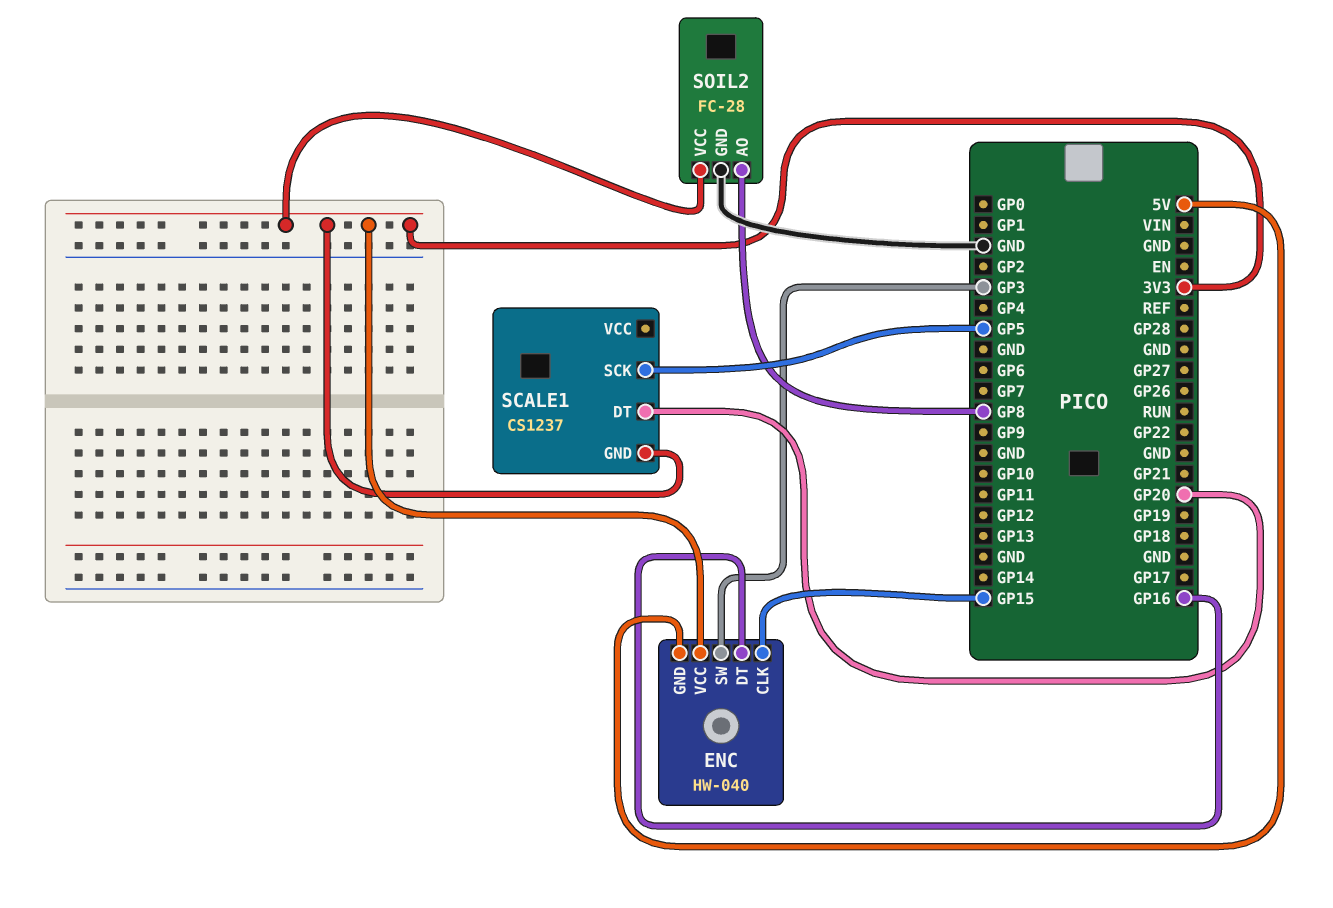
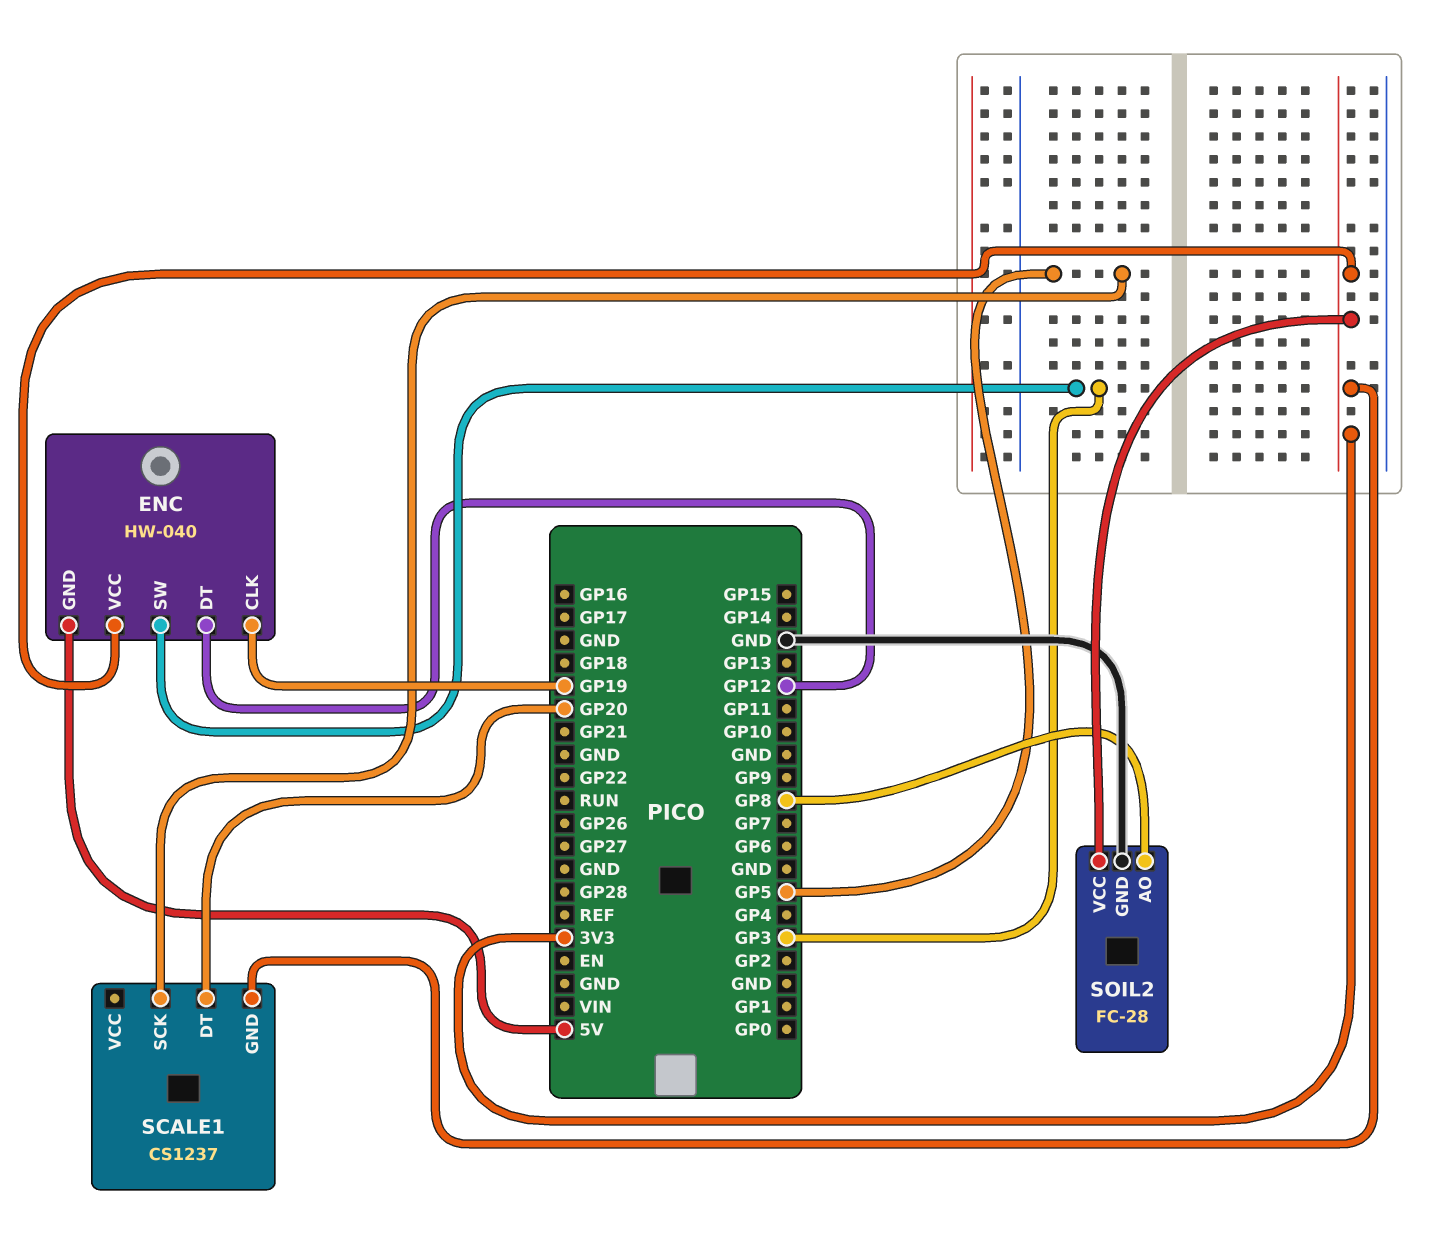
ENC pin CLK: GP15 -> GP19
ENC pin DT: GP16 -> GP12

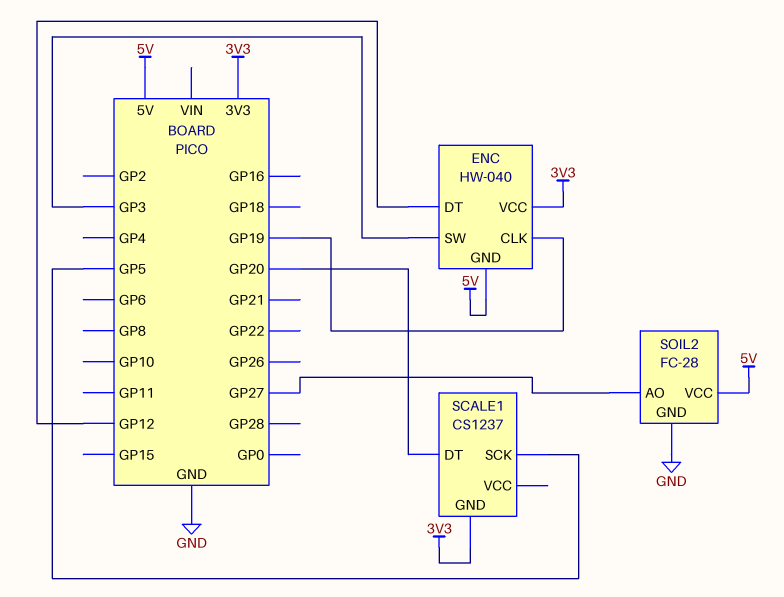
SOIL2 pin AO: GP8 -> GP27
SOIL2 pin VCC: 3V3 -> 5V

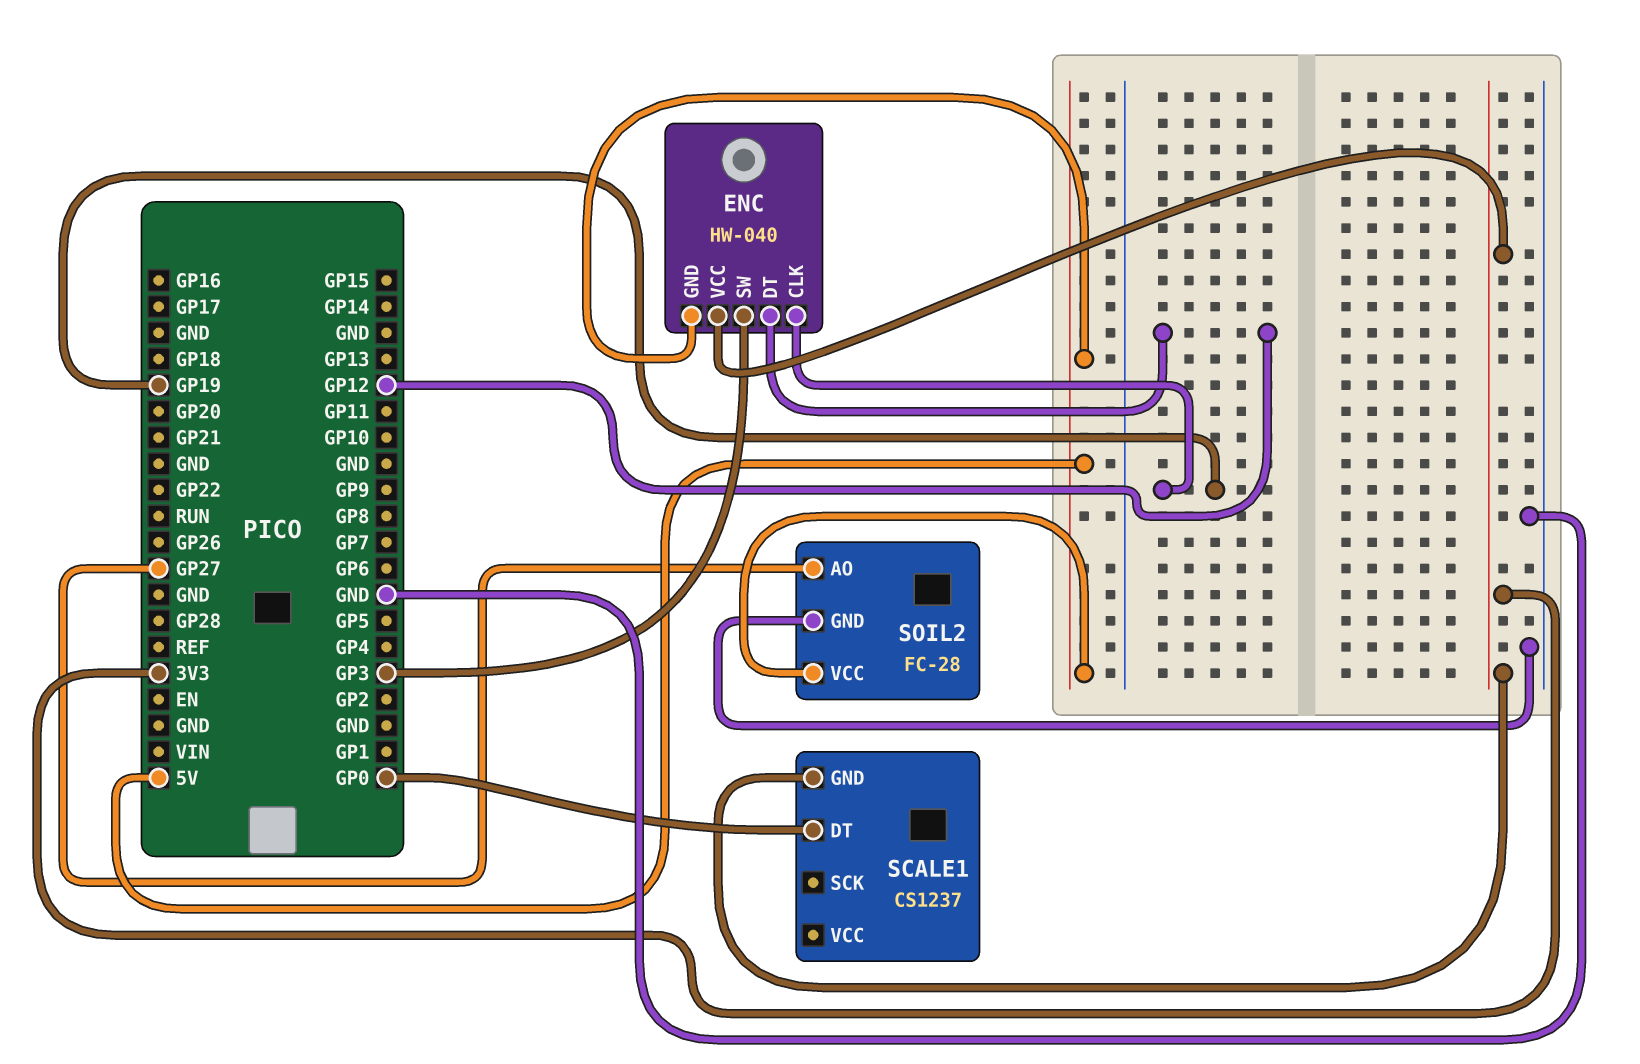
SCALE1 pin DT: GP20 -> GP0
SCALE1 pin SCK: GP5 -> none

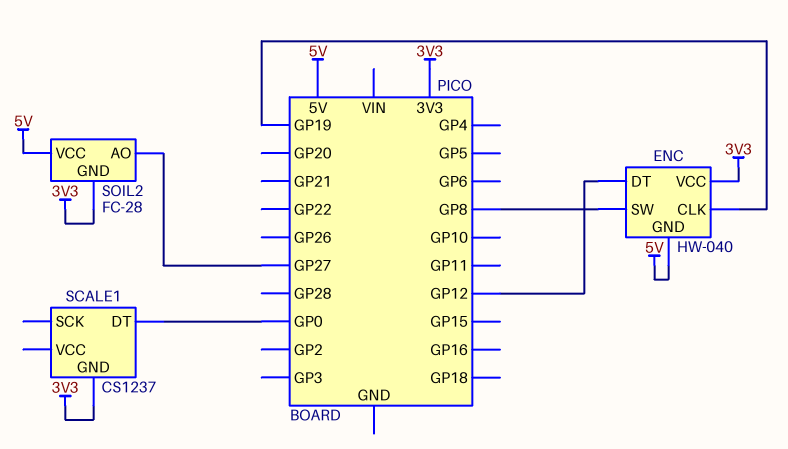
ENC pin SW: GP3 -> GP8
SOIL2 pin GND: GND -> 3V3

